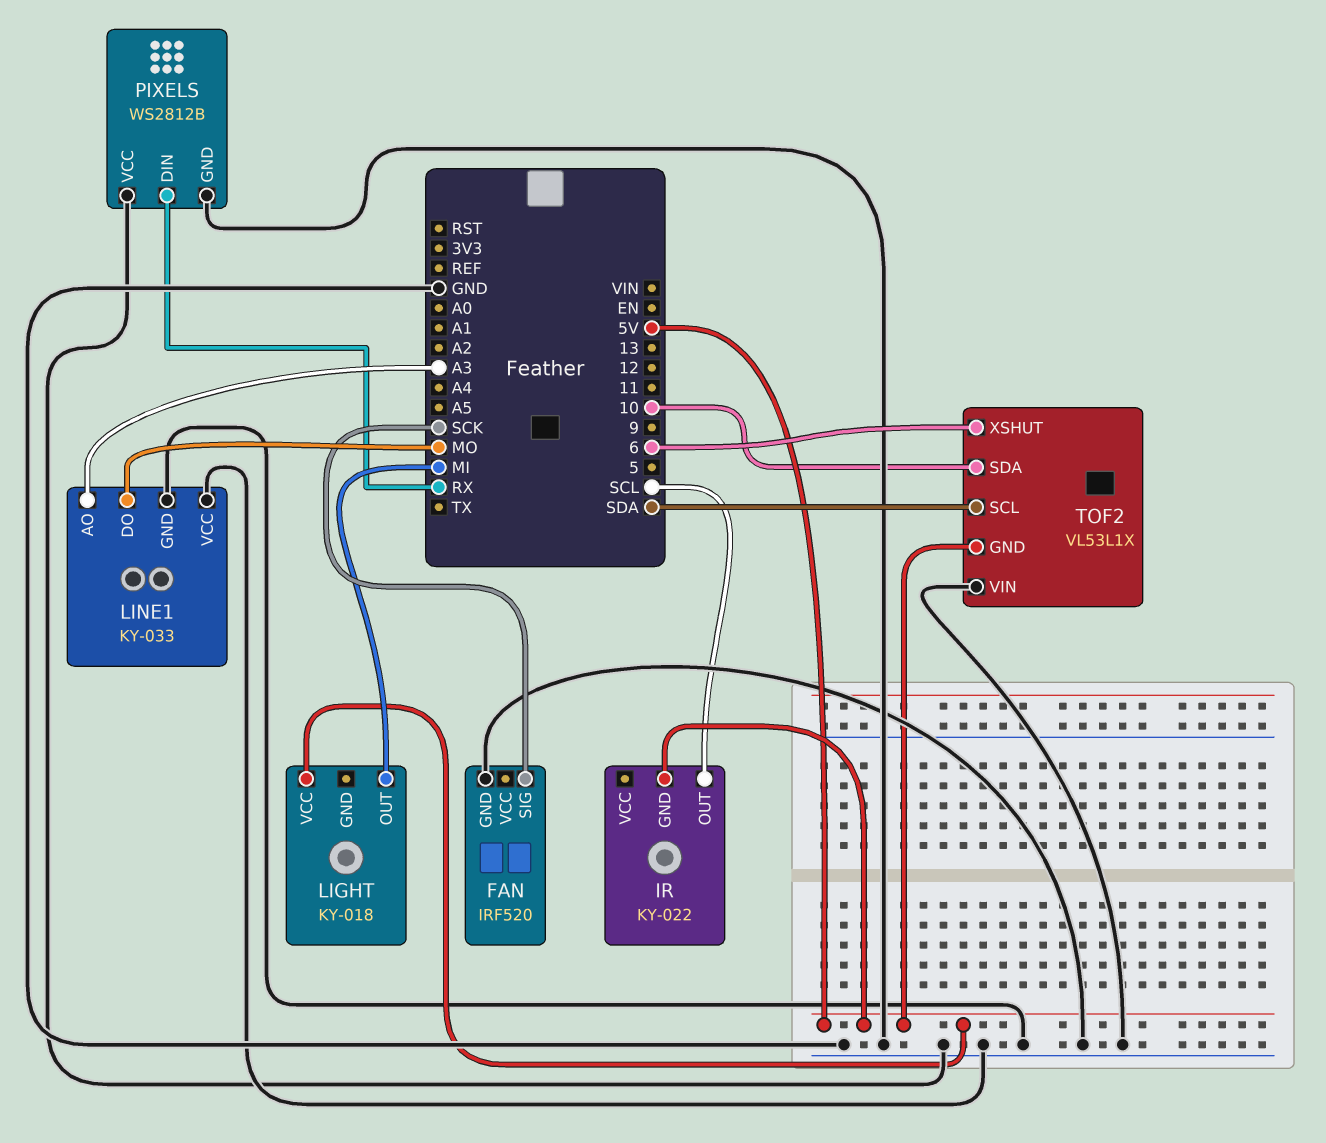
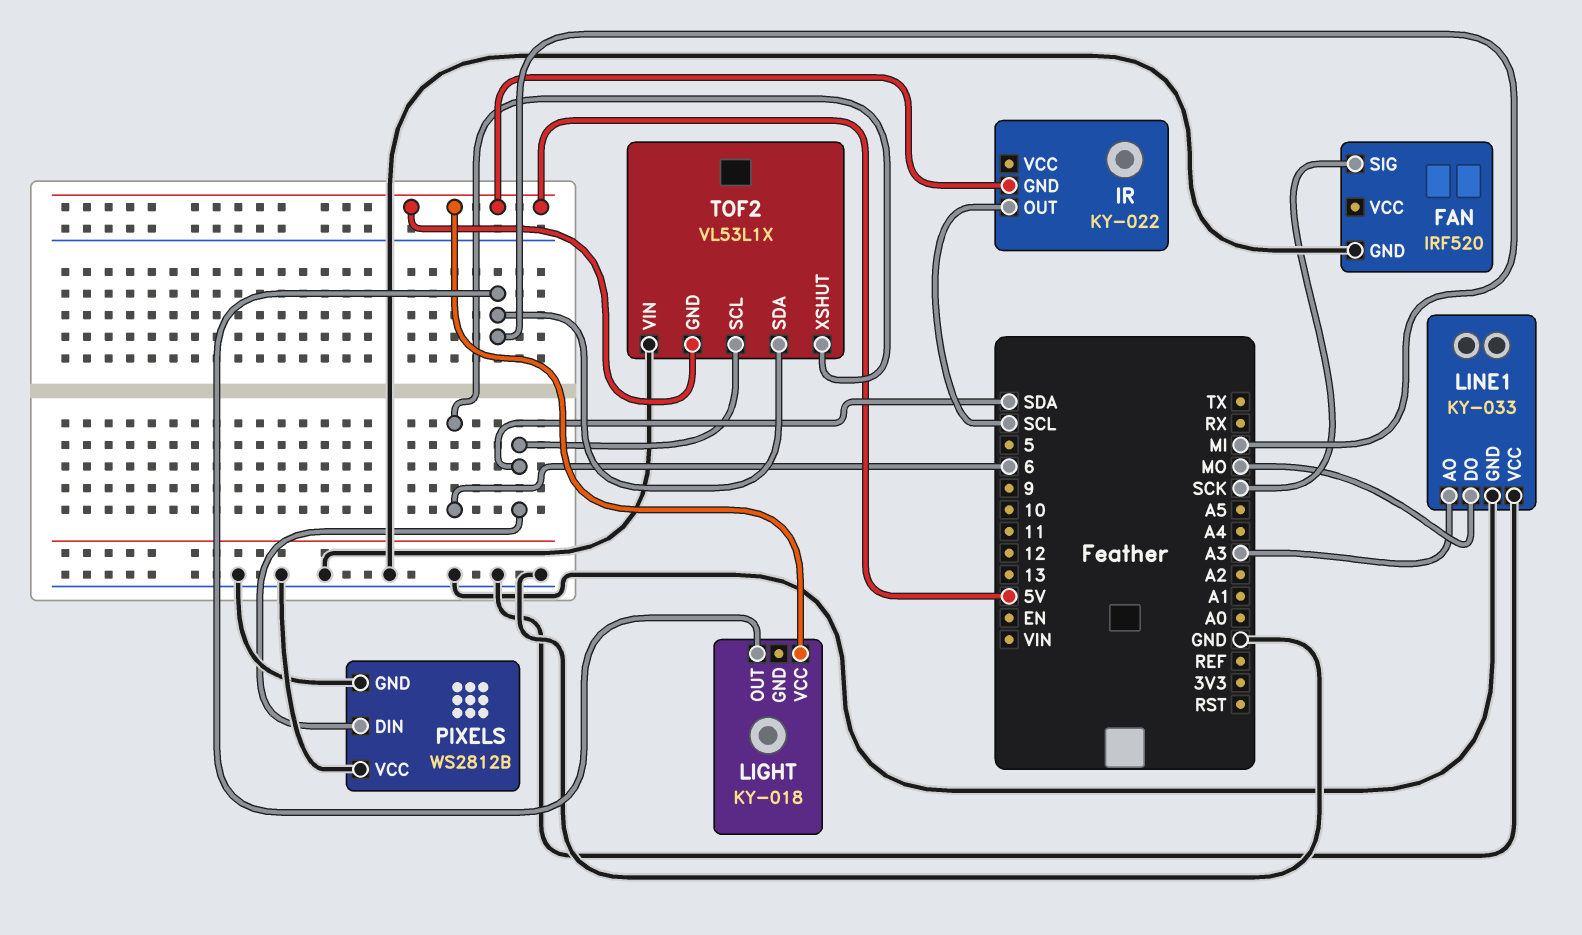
PIXELS pin DIN: RX -> SDA
TOF2 pin SDA: 10 -> MI

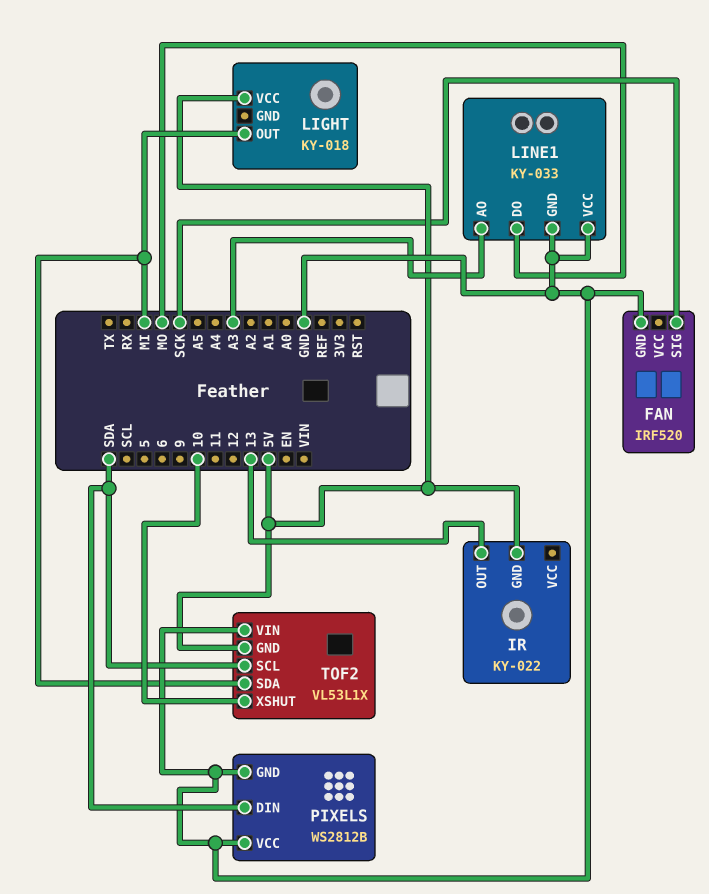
IR pin OUT: SCL -> 13
TOF2 pin XSHUT: 6 -> 10

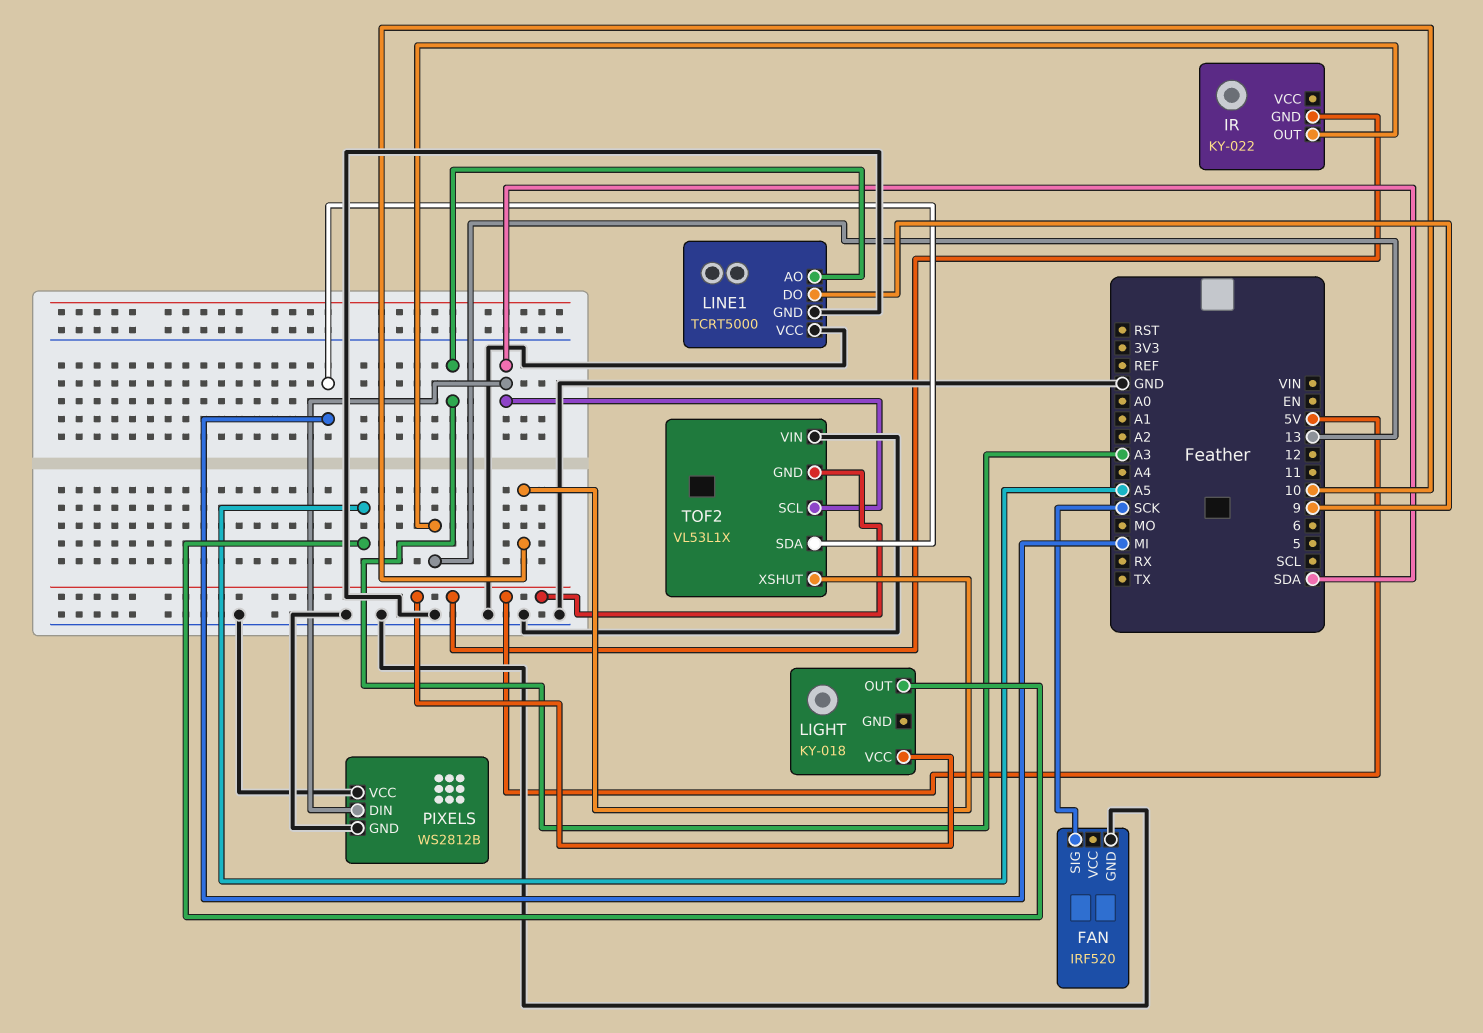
LIGHT pin OUT: MI -> A5
LINE1: KY-033 -> TCRT5000
LINE1 pin DO: MO -> 9

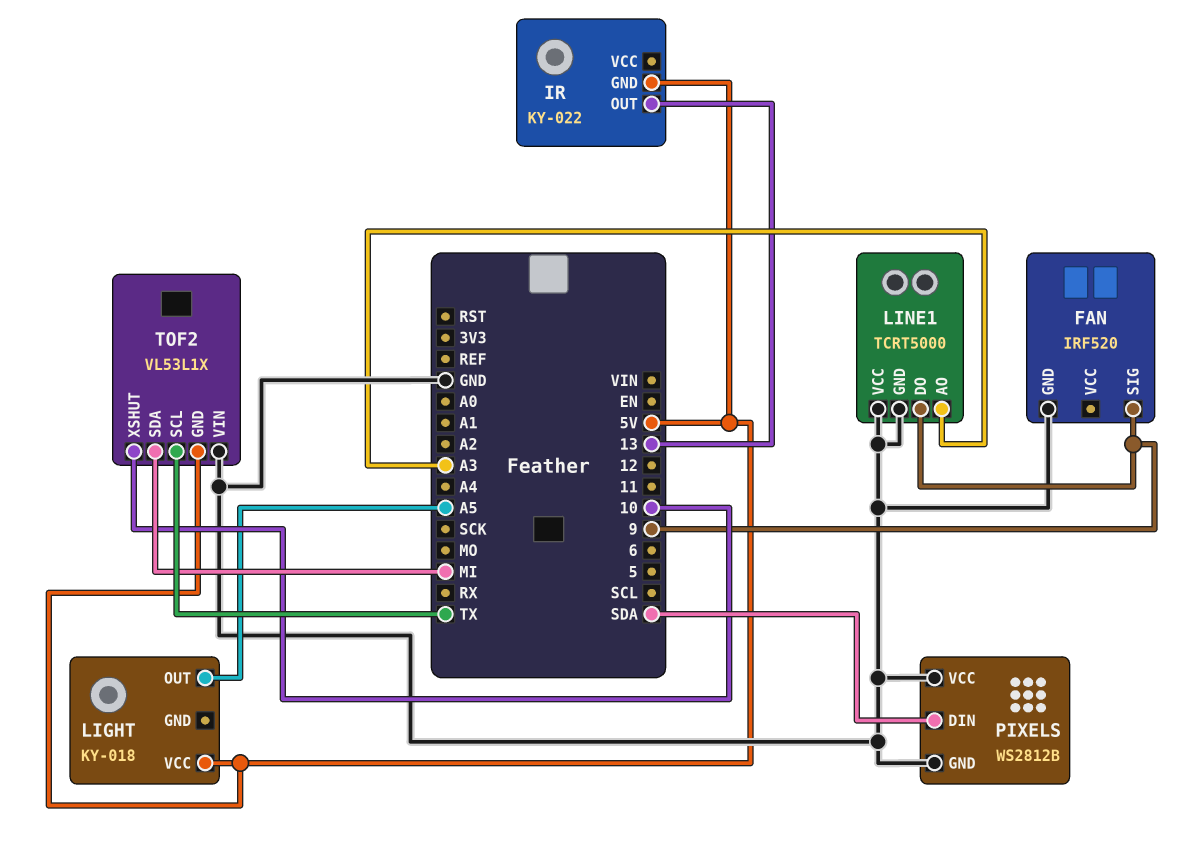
FAN pin SIG: SCK -> 9
TOF2 pin SCL: SDA -> TX

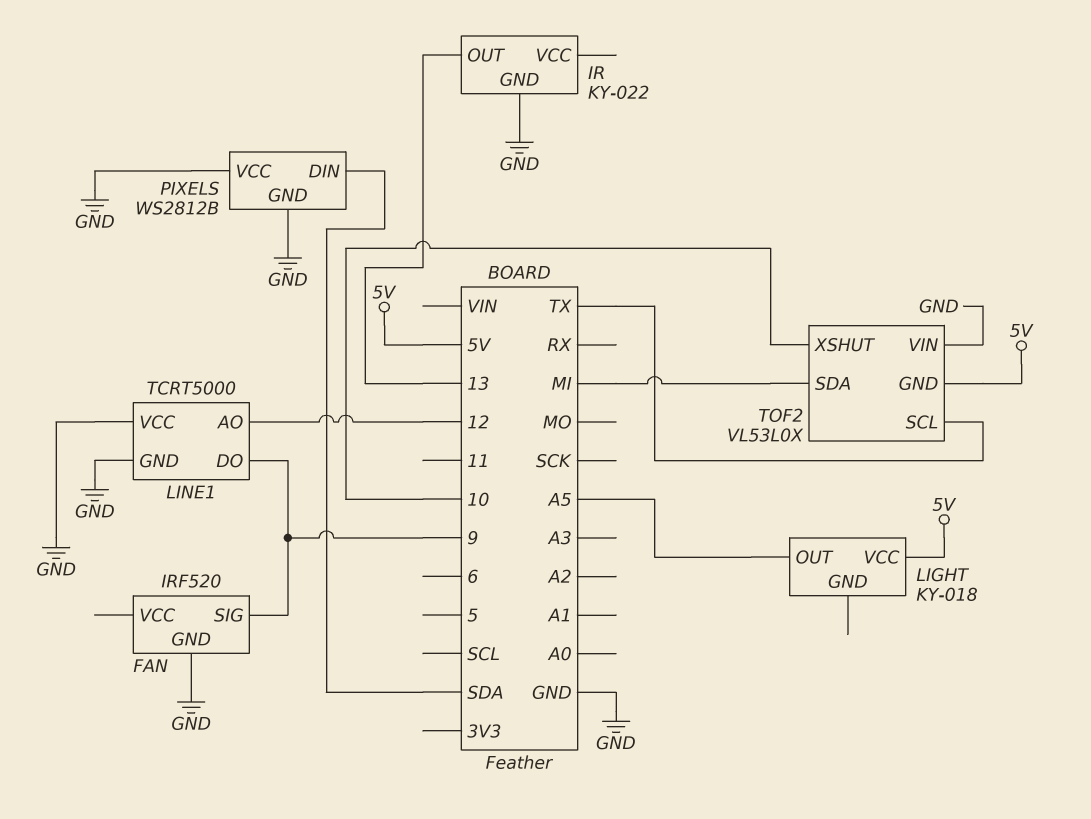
IR pin GND: 5V -> GND
LINE1 pin AO: A3 -> 12
TOF2: VL53L1X -> VL53L0X

